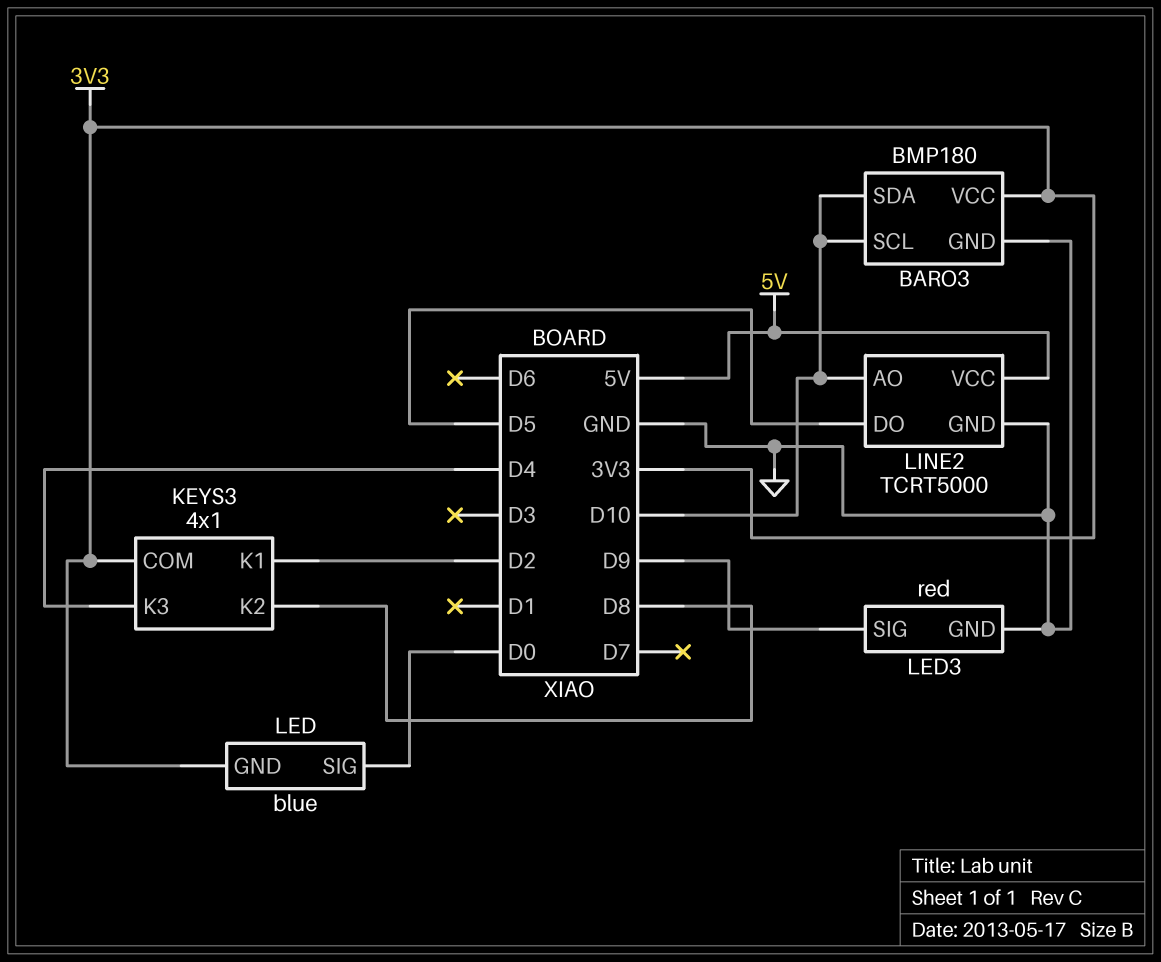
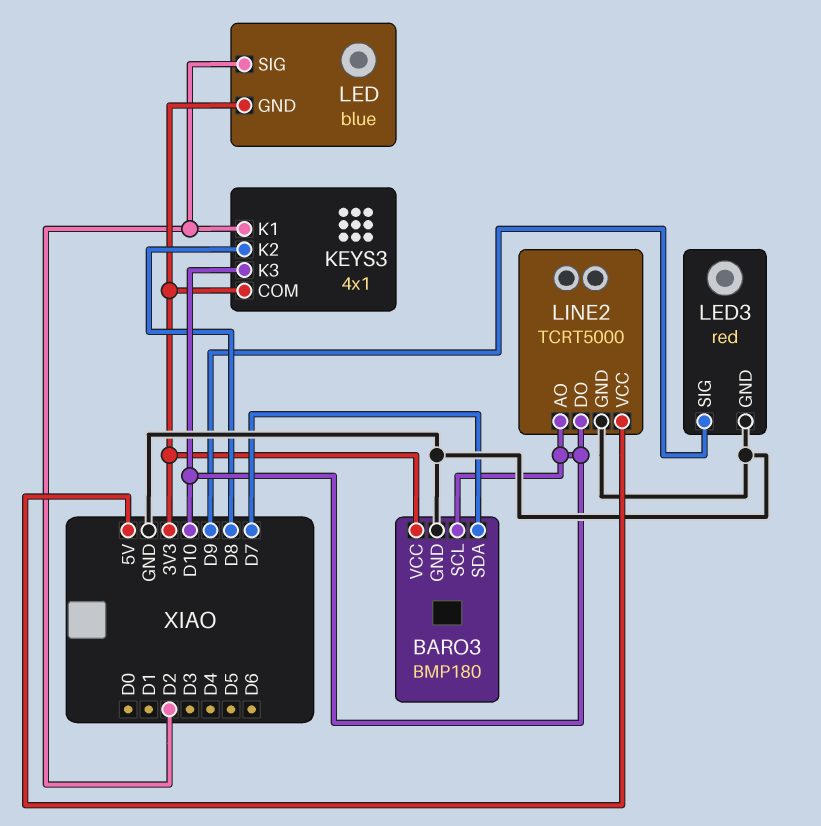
BARO3 pin SDA: D10 -> D7
KEYS3 pin K3: D4 -> D10
LED pin SIG: D0 -> D2
LINE2 pin DO: D5 -> D10

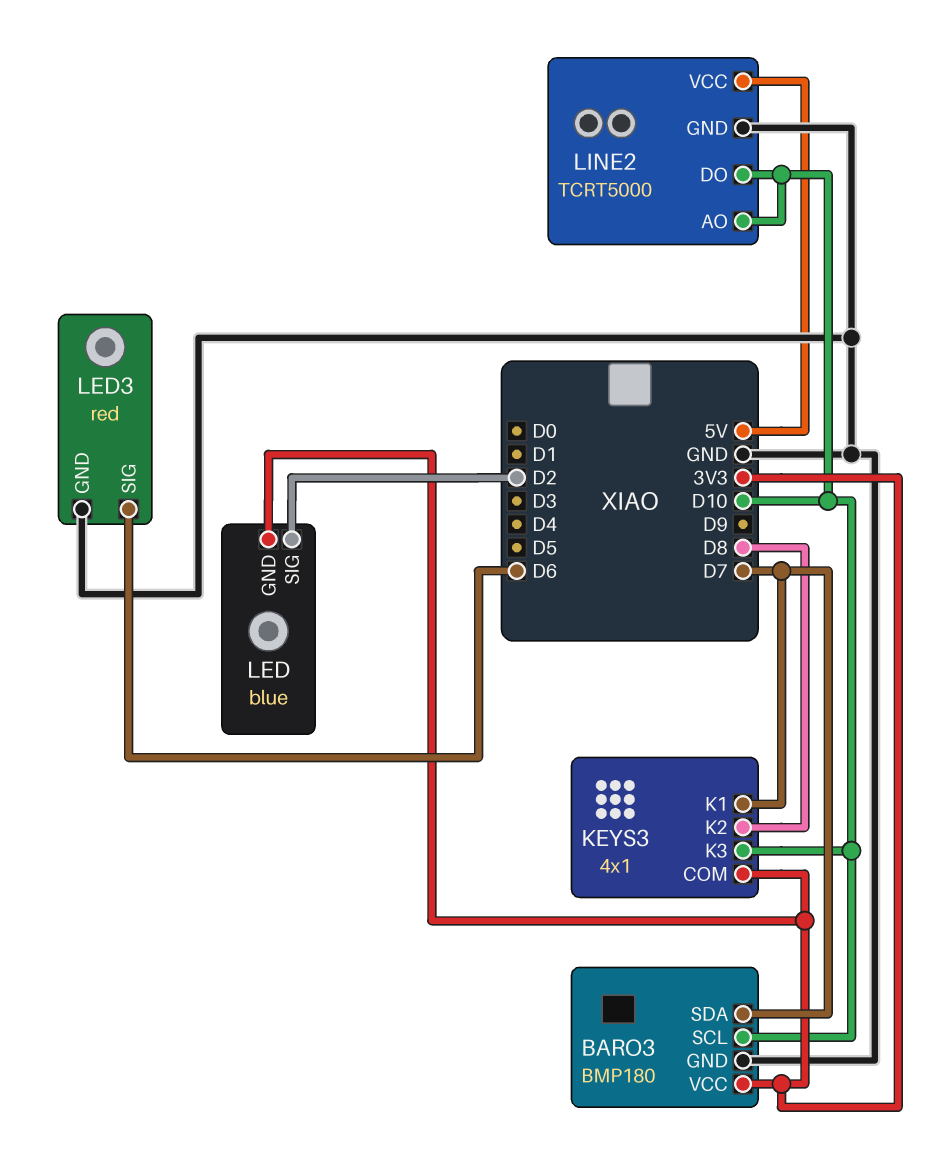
KEYS3 pin K1: D2 -> D7
LED3 pin SIG: D9 -> D6

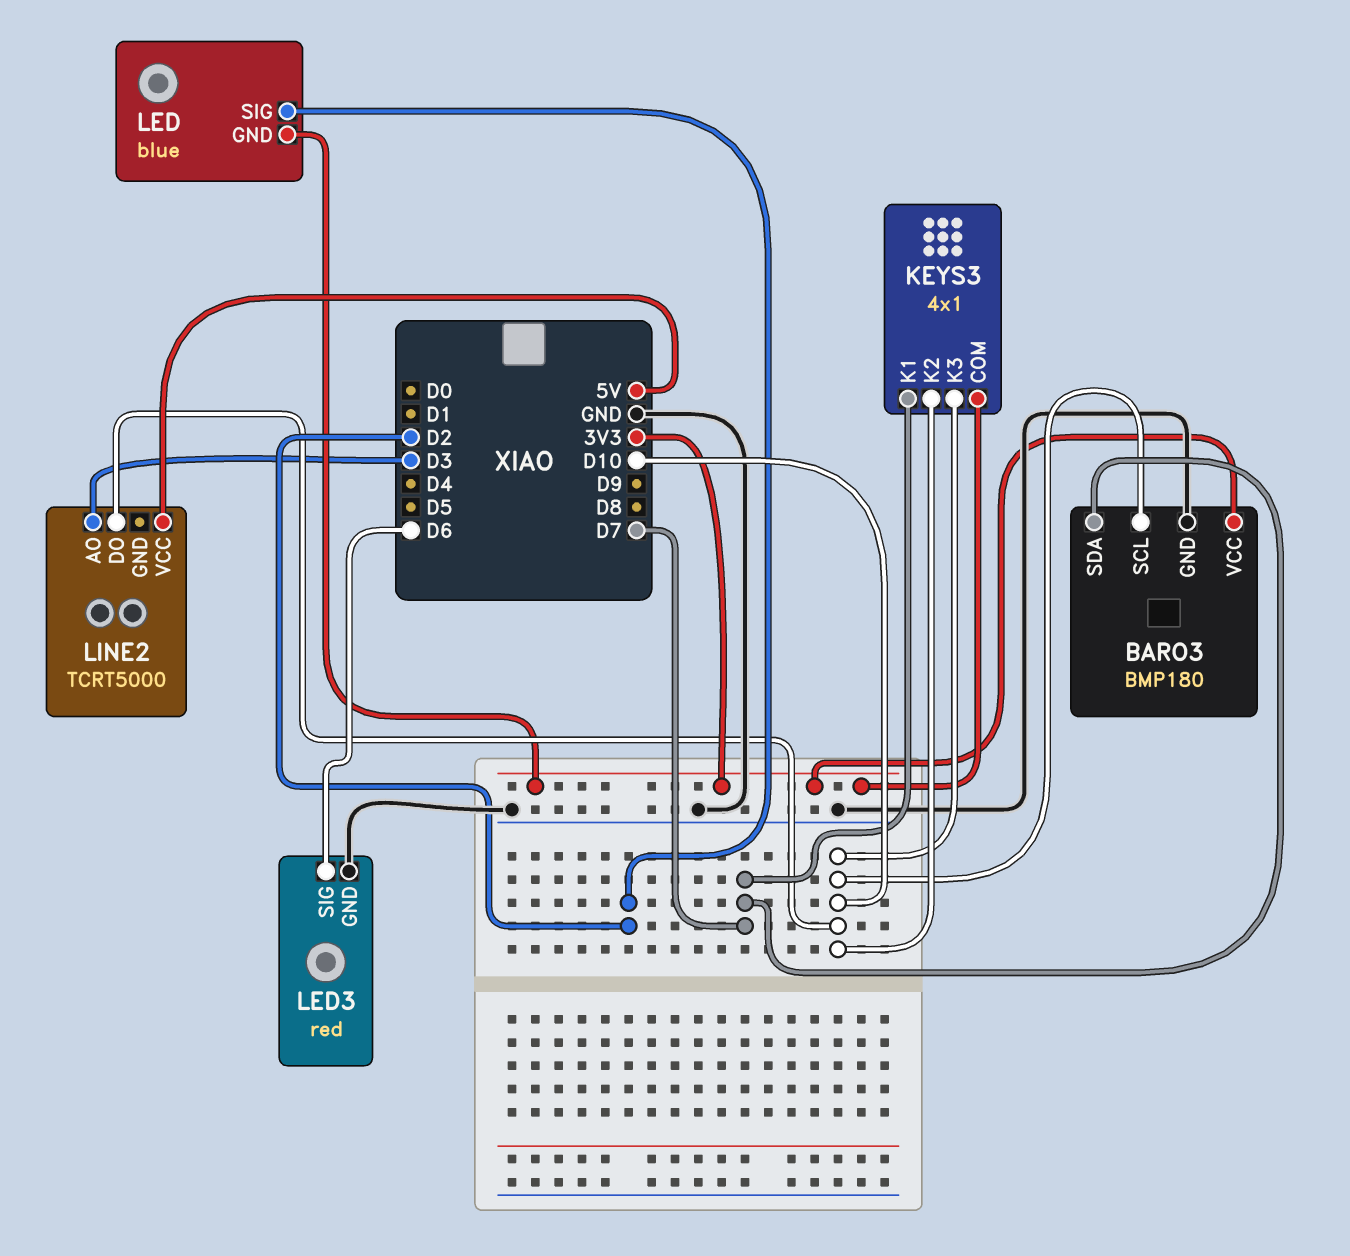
KEYS3 pin K2: D8 -> D10
LINE2 pin AO: D10 -> D3
LINE2 pin GND: GND -> none

